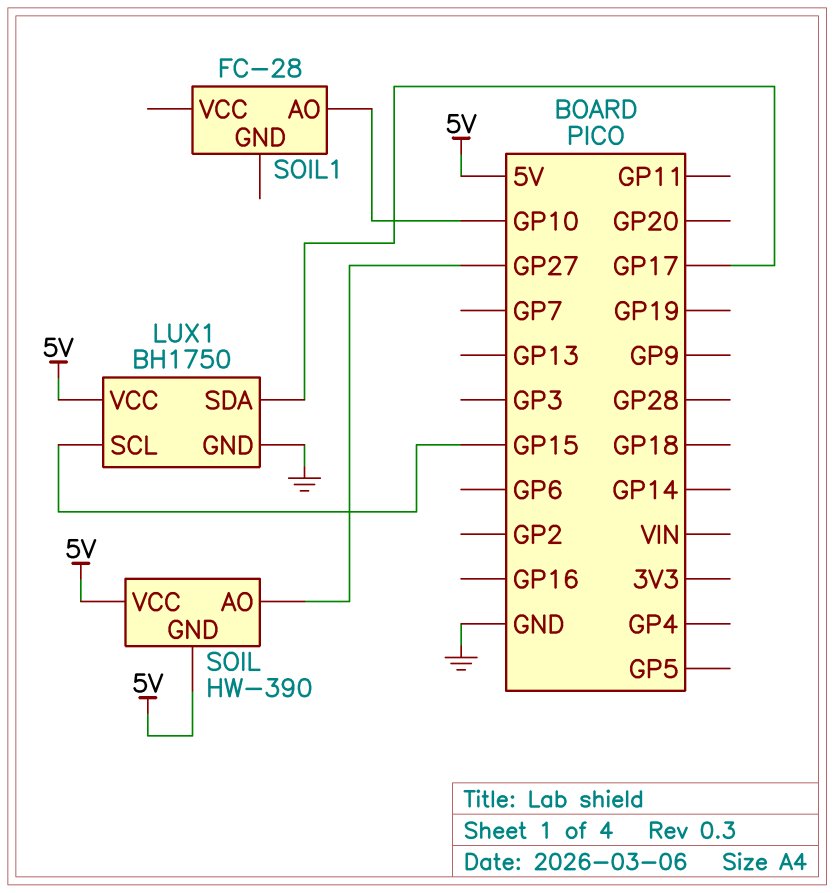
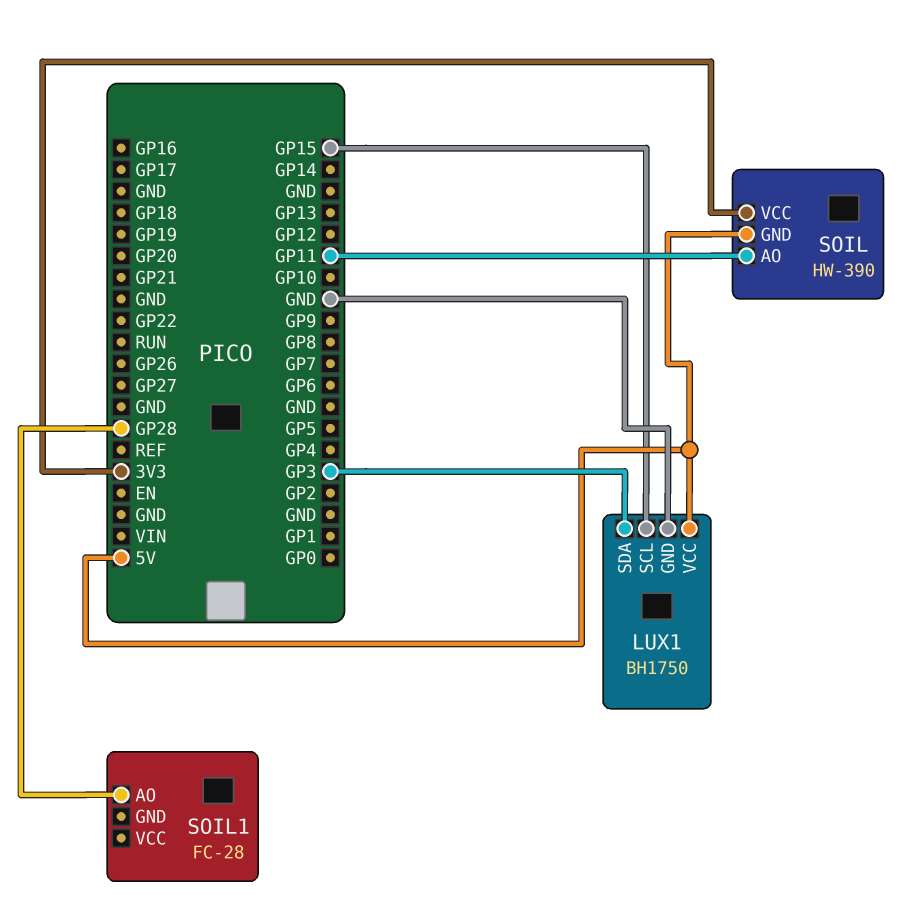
LUX1 pin SDA: GP17 -> GP3
SOIL pin AO: GP27 -> GP11
SOIL pin VCC: 5V -> 3V3
SOIL1 pin AO: GP10 -> GP28

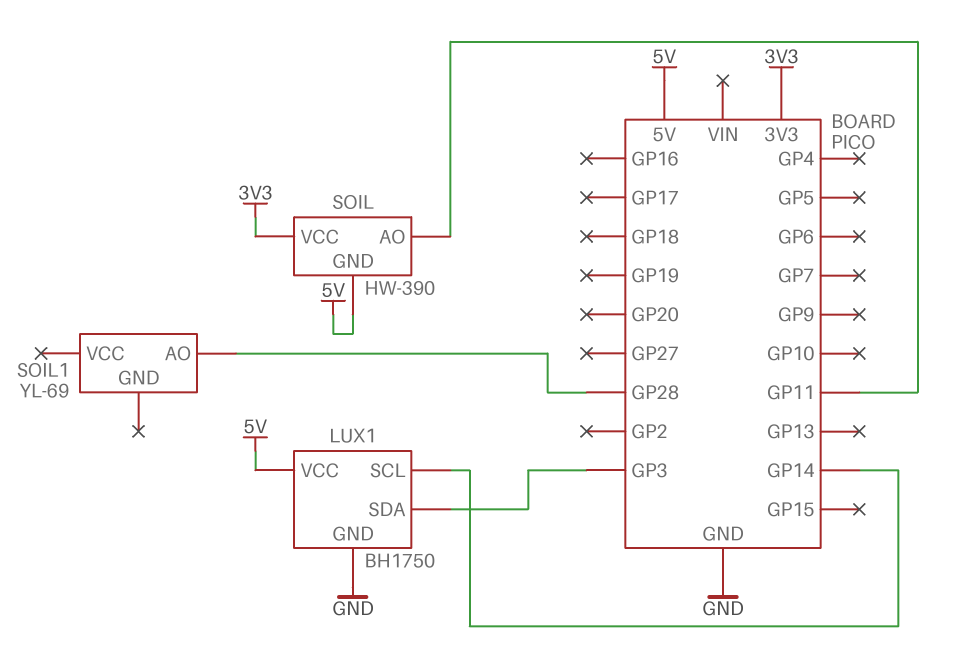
LUX1 pin SCL: GP15 -> GP14
SOIL1: FC-28 -> YL-69

